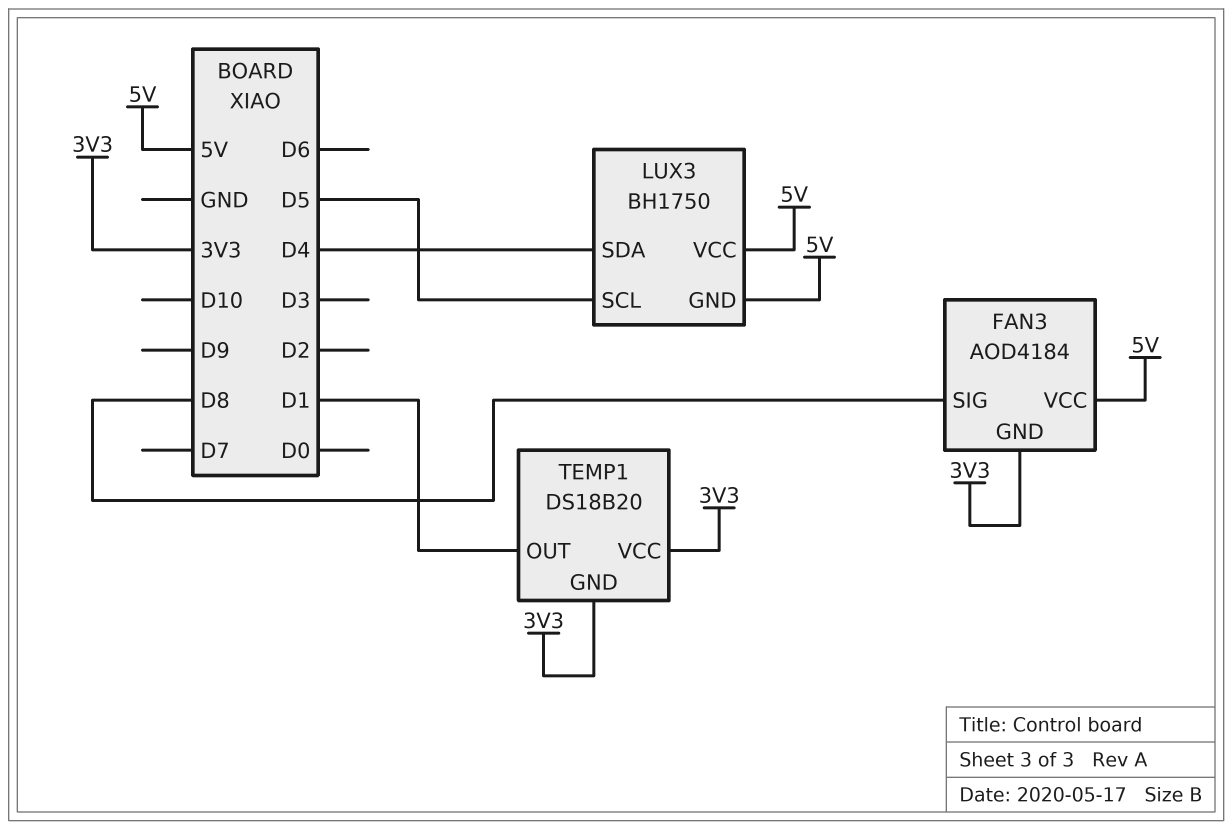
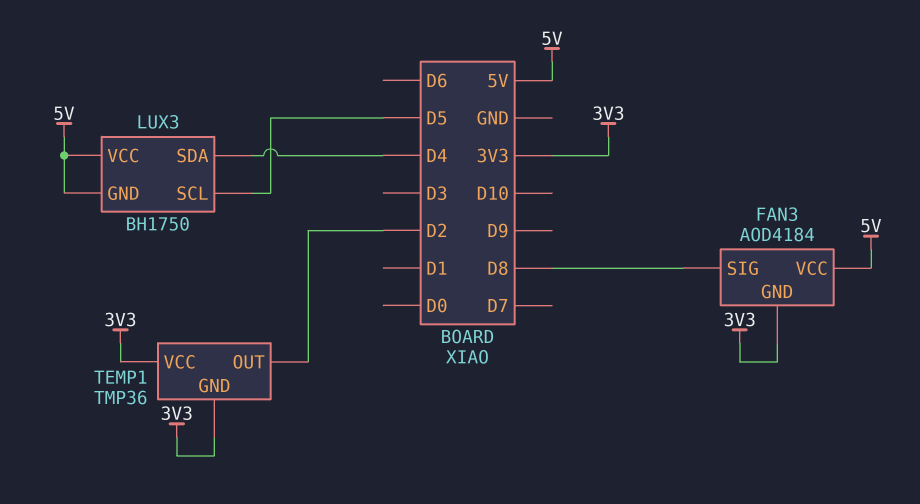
TEMP1: DS18B20 -> TMP36
TEMP1 pin OUT: D1 -> D2

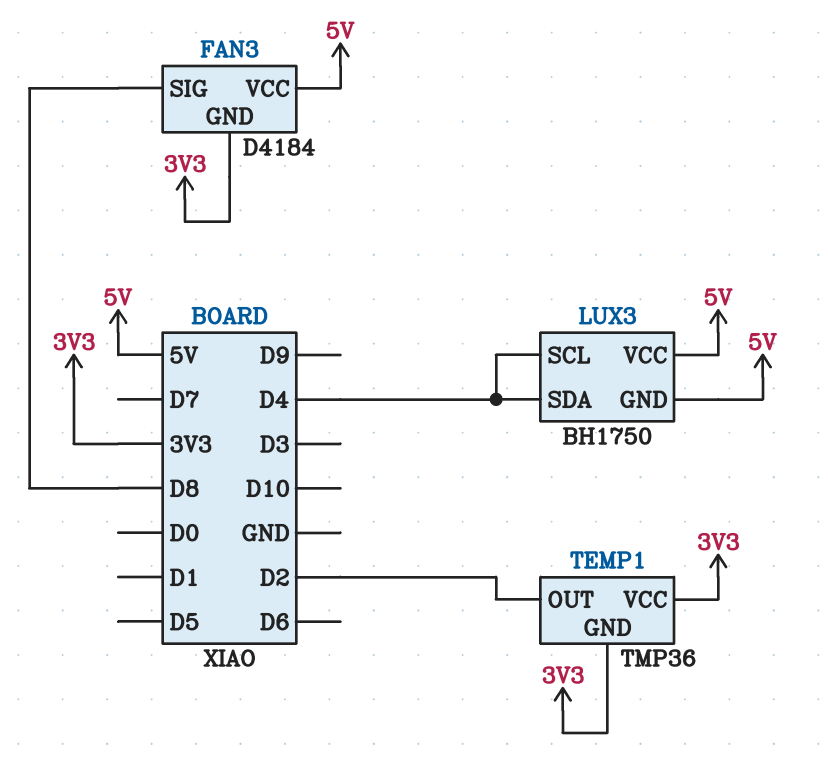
FAN3: AOD4184 -> D4184
LUX3 pin SCL: D5 -> D4

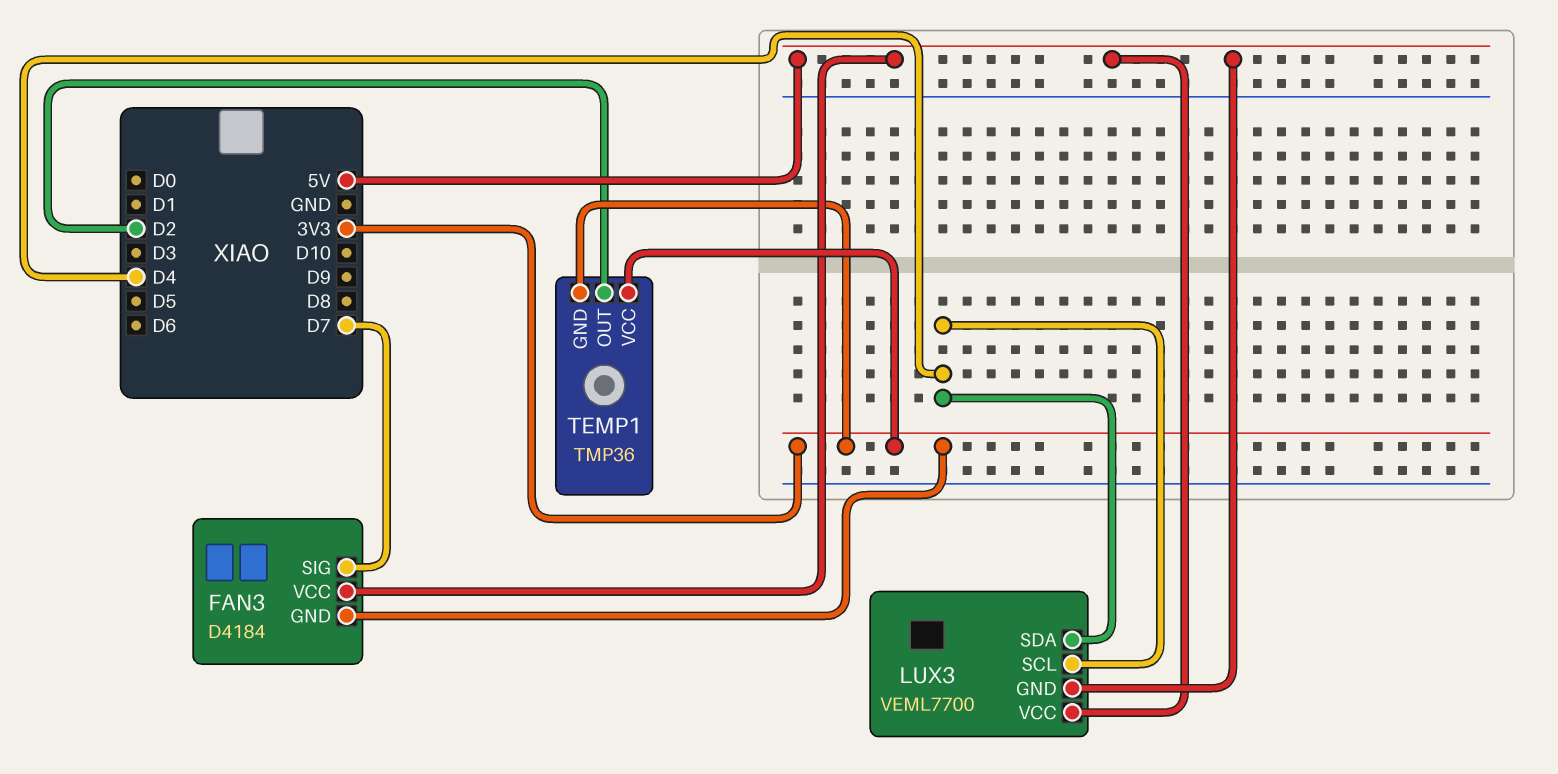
FAN3 pin SIG: D8 -> D7
LUX3: BH1750 -> VEML7700

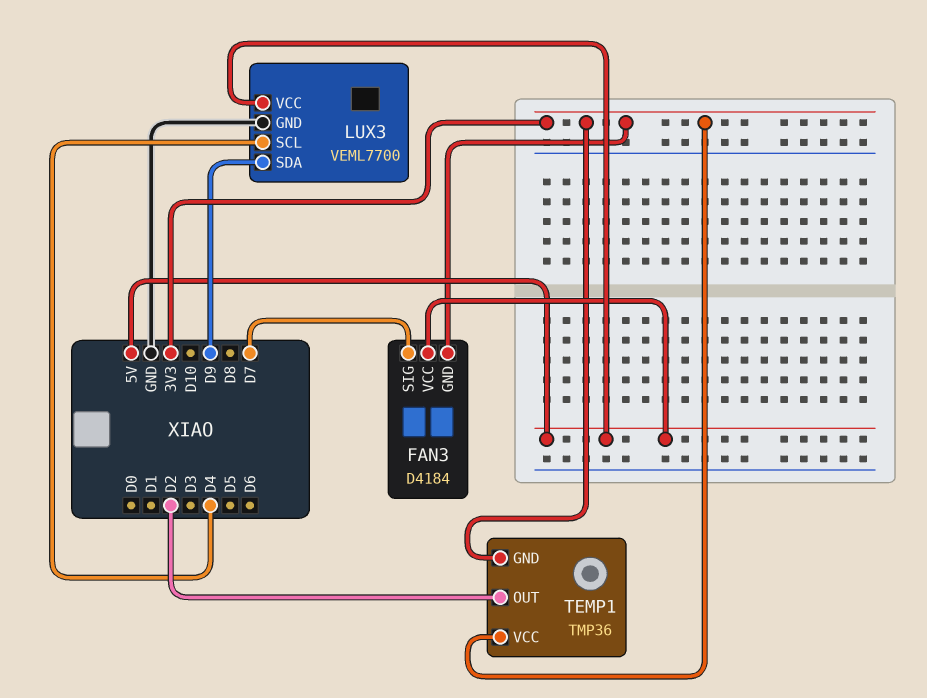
LUX3 pin GND: 5V -> GND
LUX3 pin SDA: D4 -> D9

